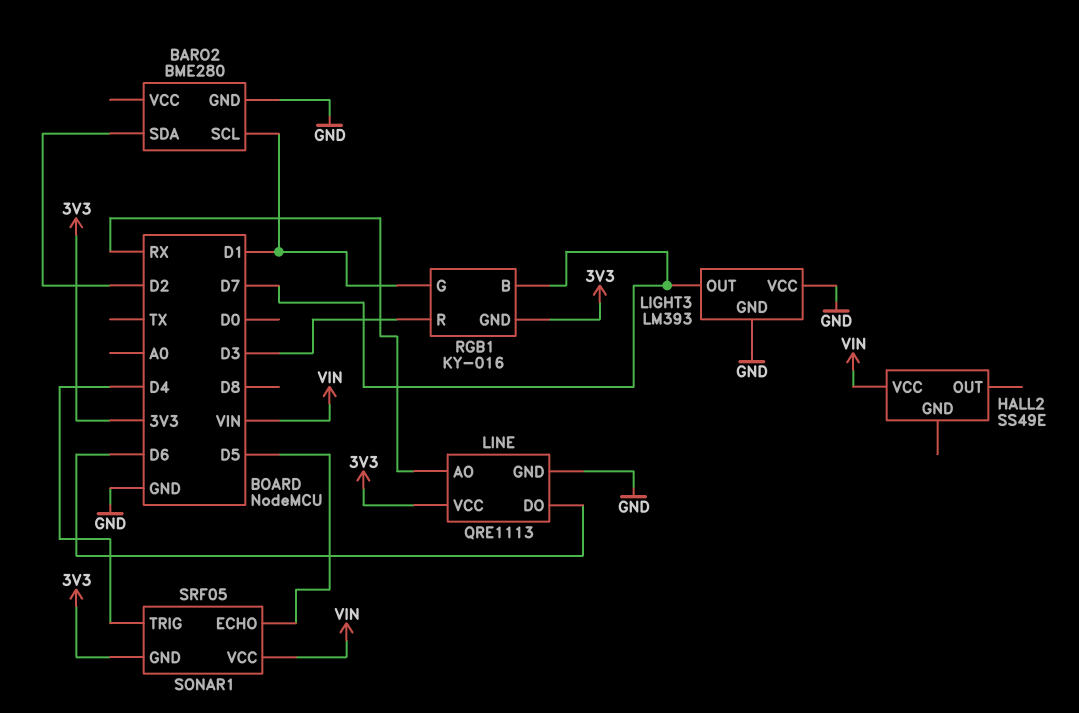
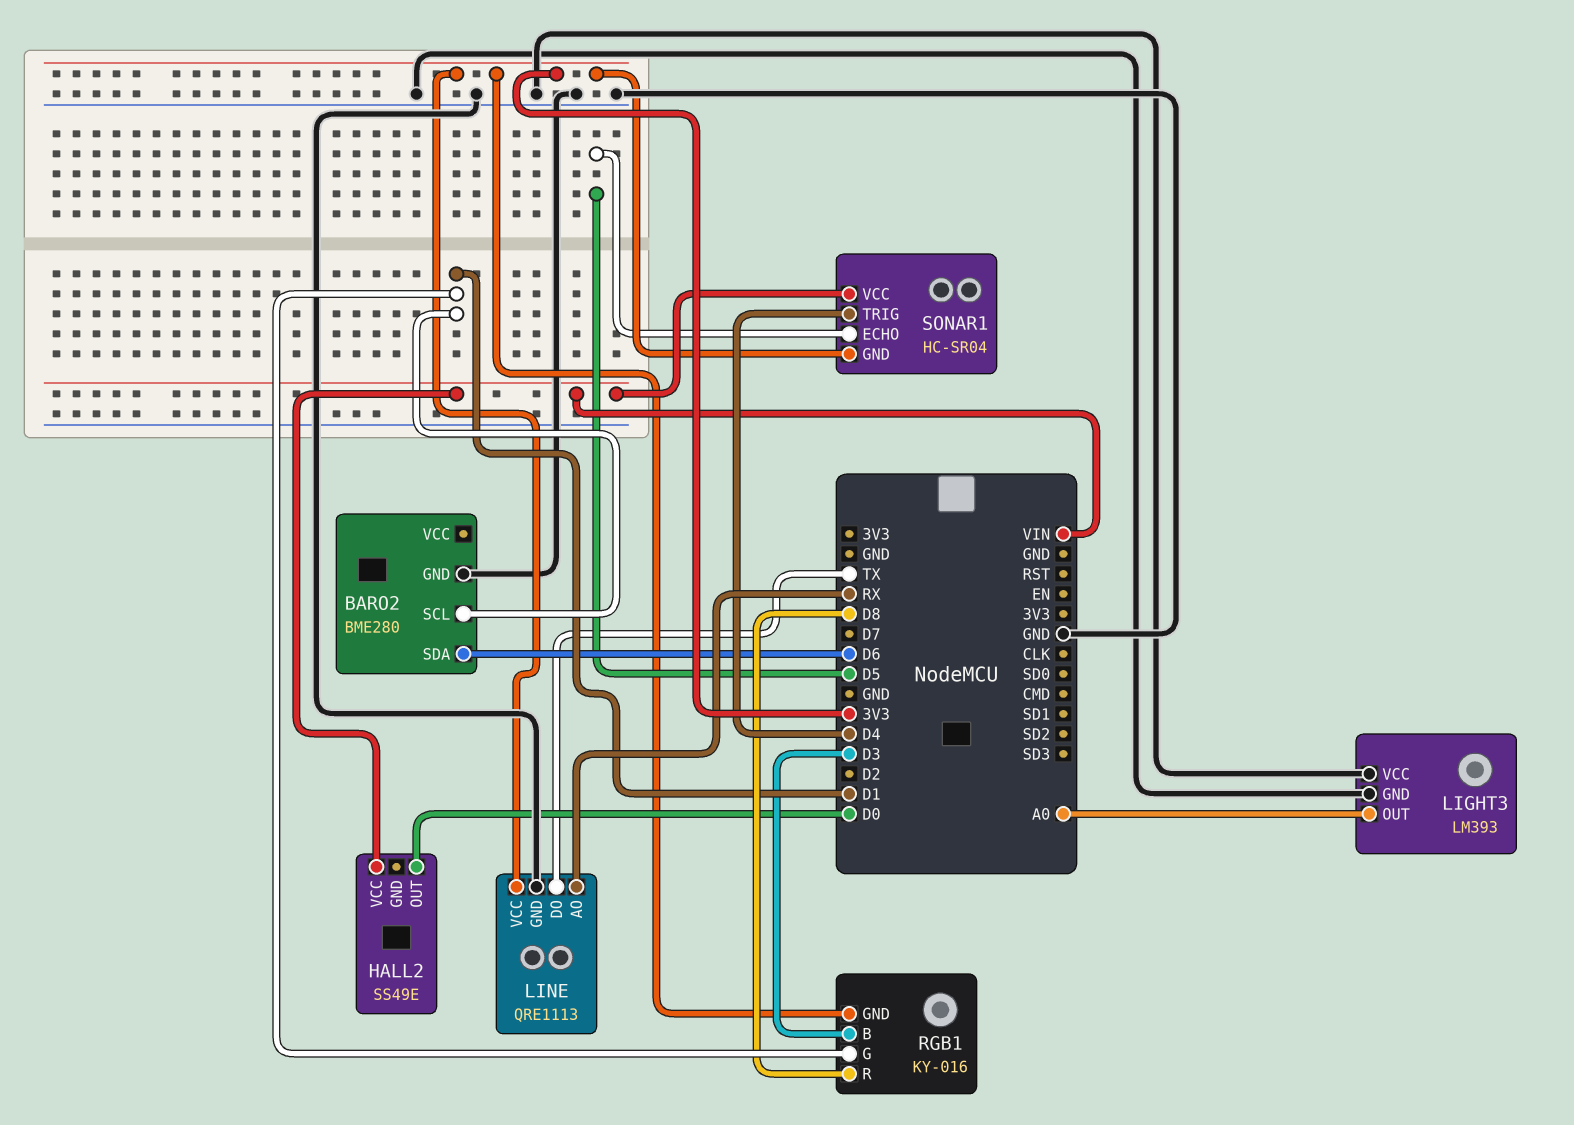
BARO2 pin SDA: D2 -> D6
HALL2 pin OUT: none -> D0
LIGHT3 pin OUT: D7 -> A0
LINE pin DO: D6 -> TX
RGB1 pin B: D7 -> D3
RGB1 pin R: D3 -> D8
SONAR1: SRF05 -> HC-SR04

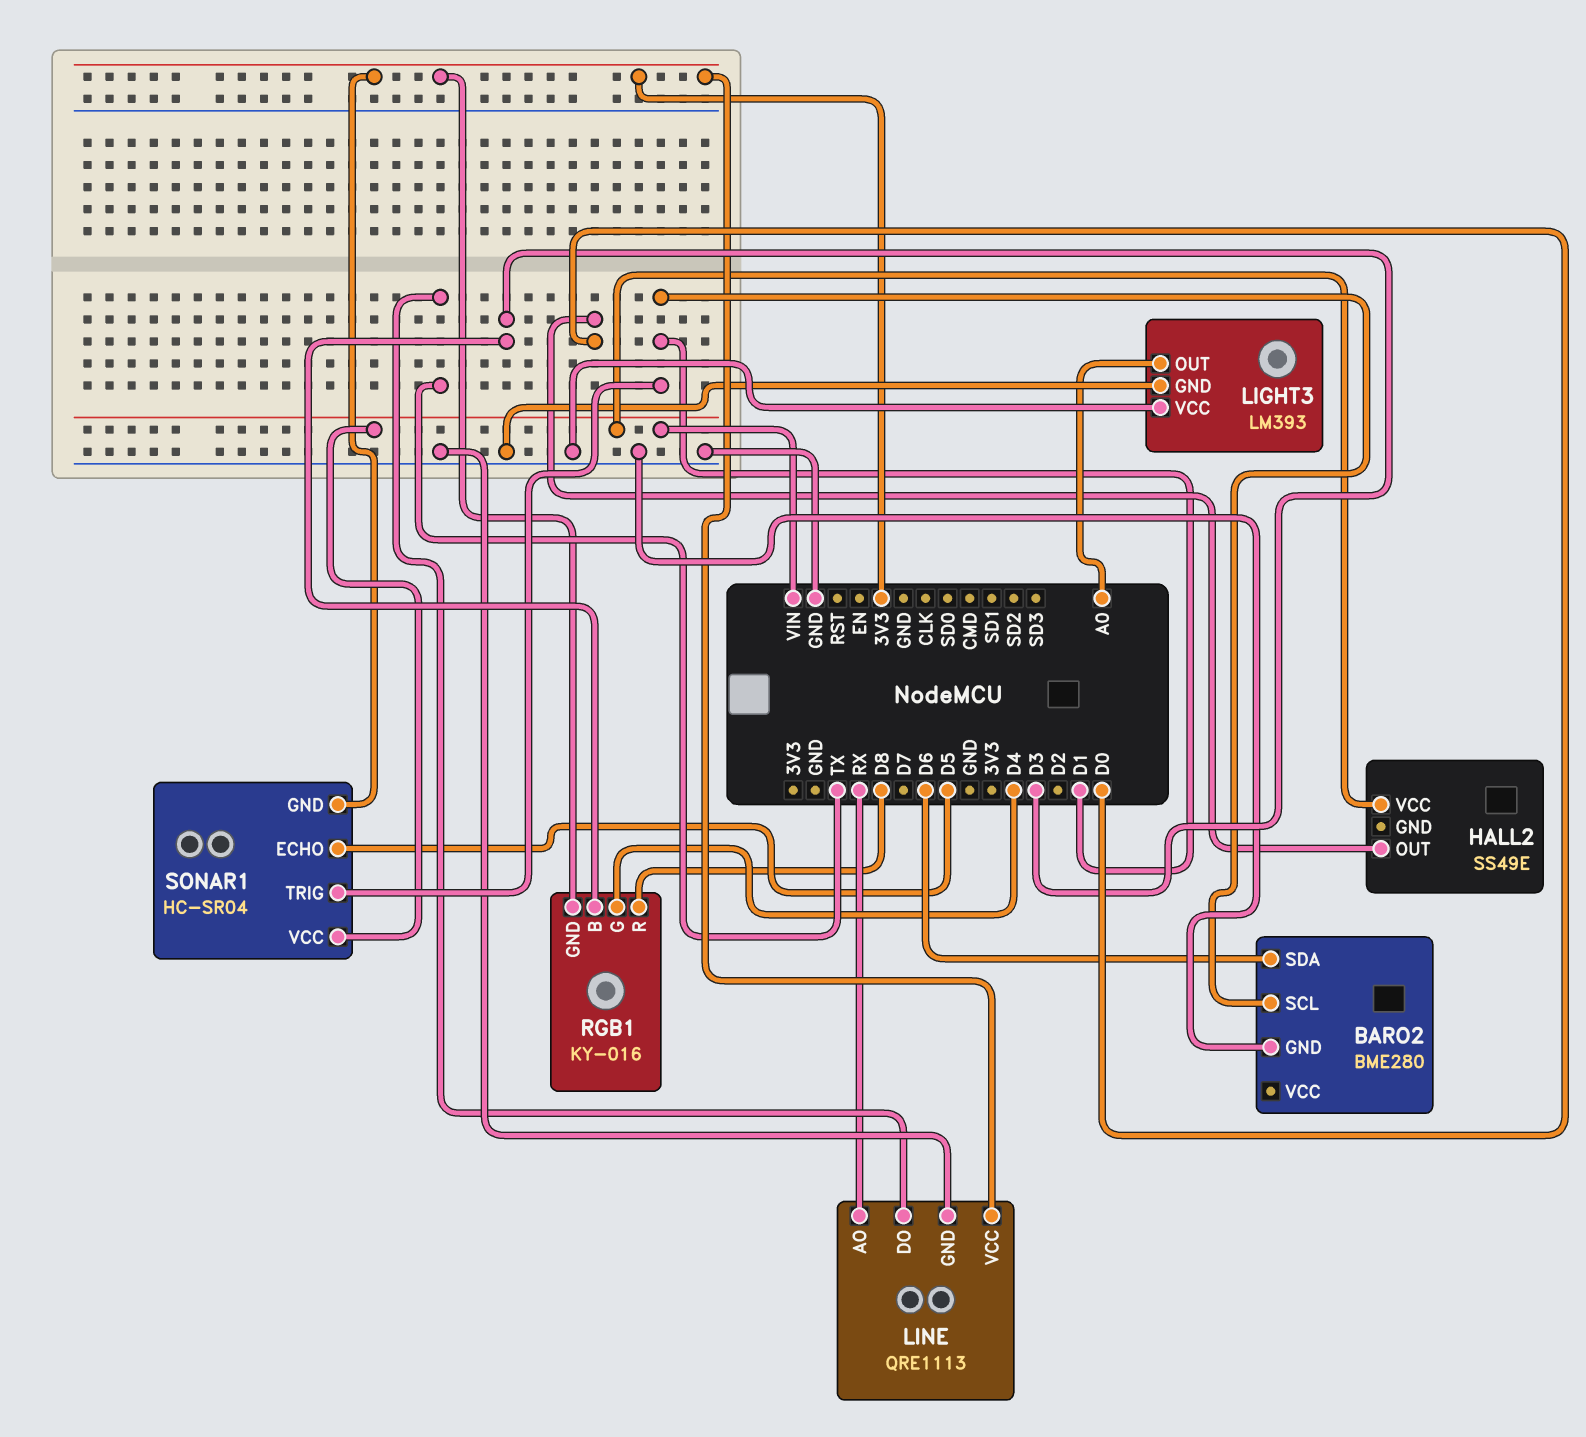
RGB1 pin G: D1 -> D4
SONAR1 pin TRIG: D4 -> D1

